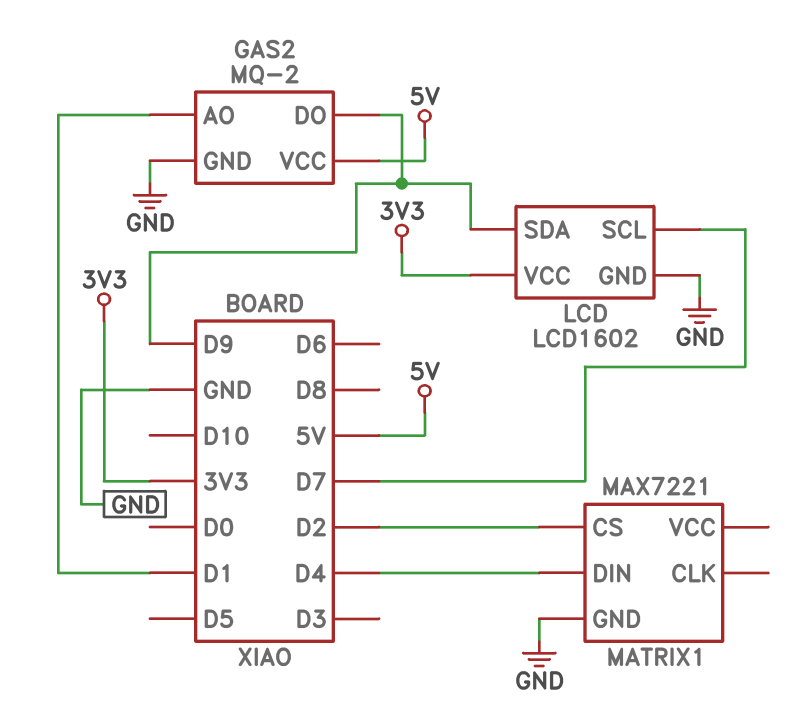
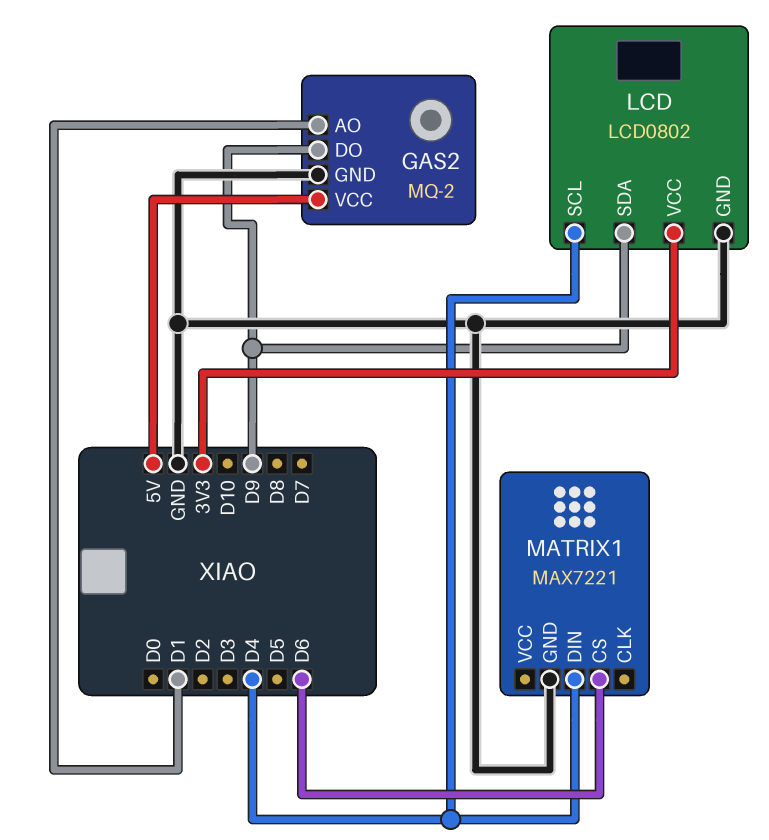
LCD: LCD1602 -> LCD0802
LCD pin SCL: D7 -> D4
MATRIX1 pin CS: D2 -> D6

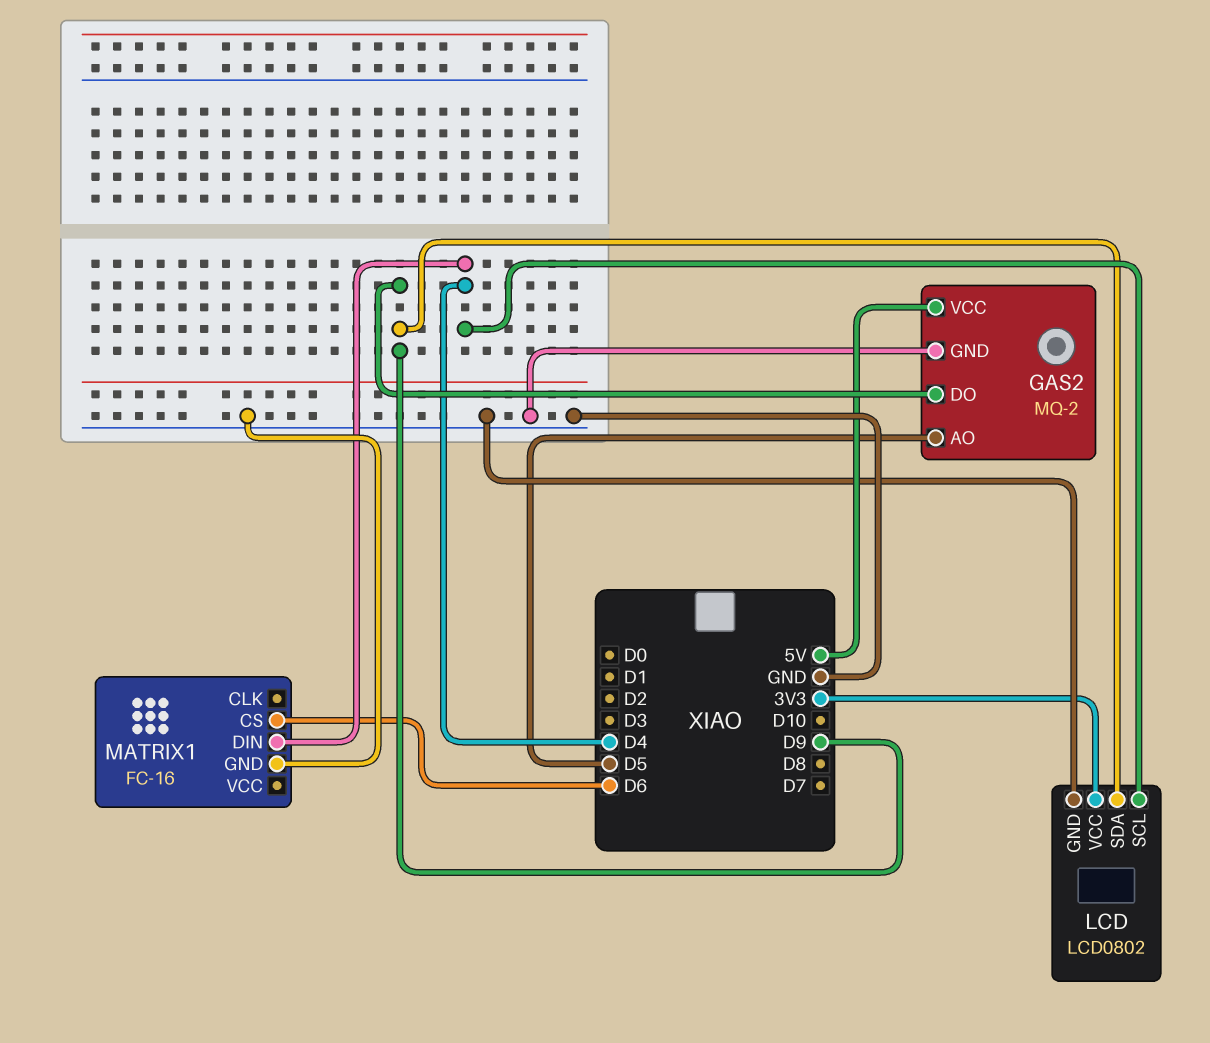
GAS2 pin AO: D1 -> D5
MATRIX1: MAX7221 -> FC-16

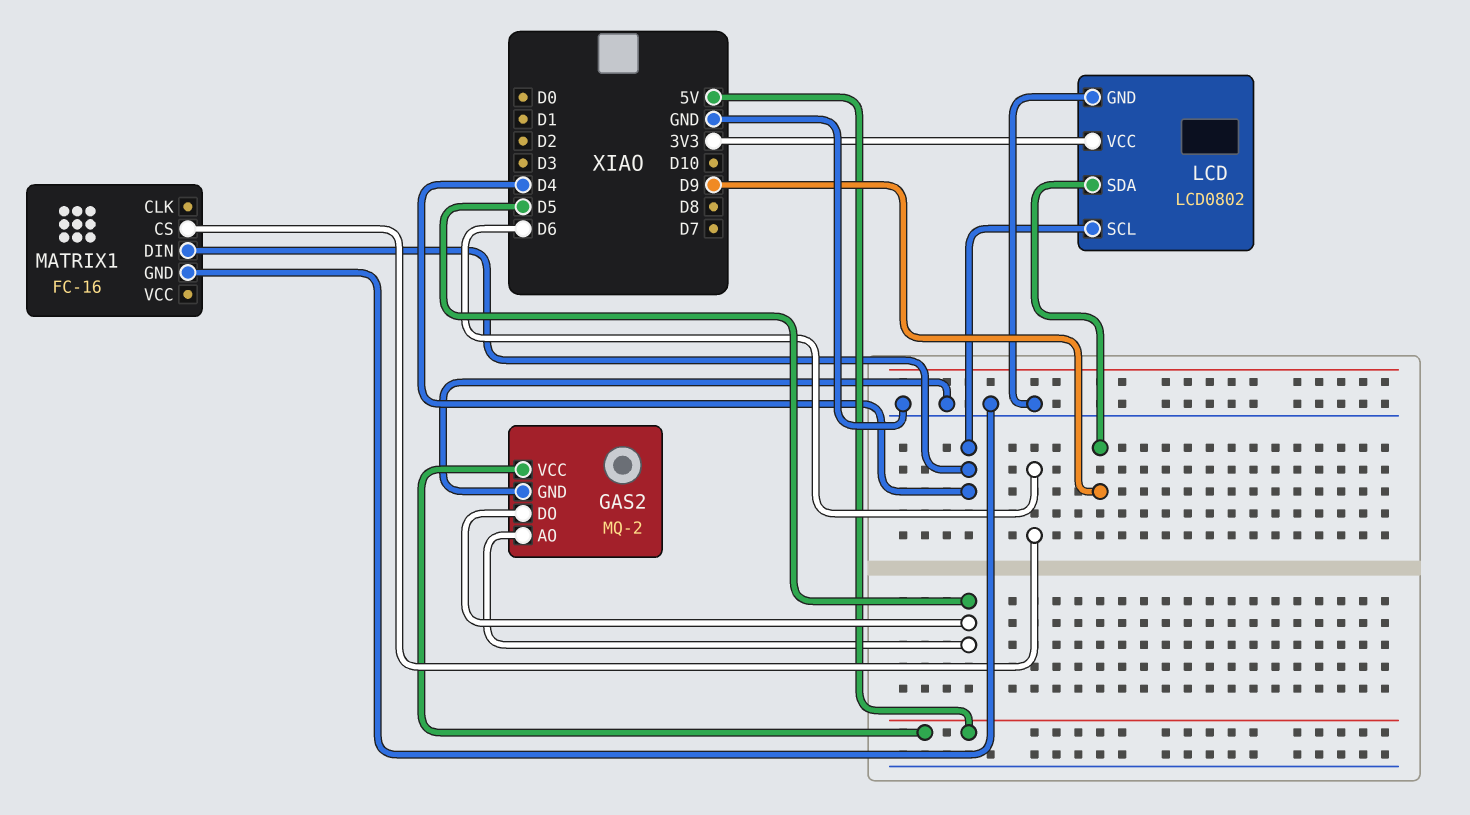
GAS2 pin DO: D9 -> D5

